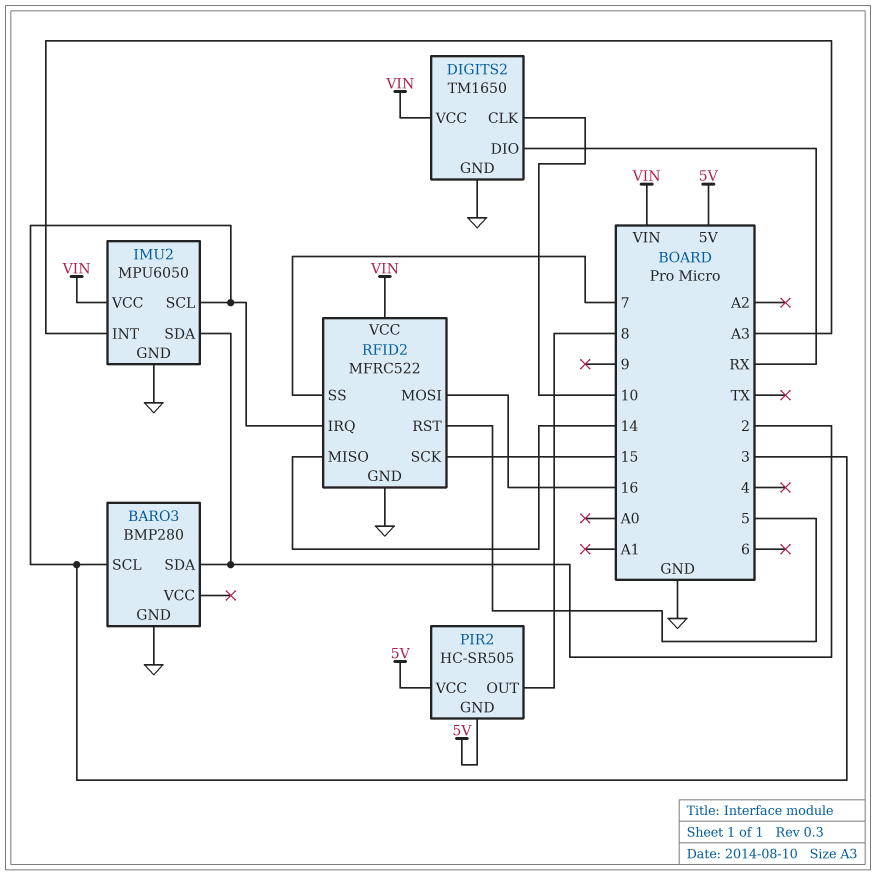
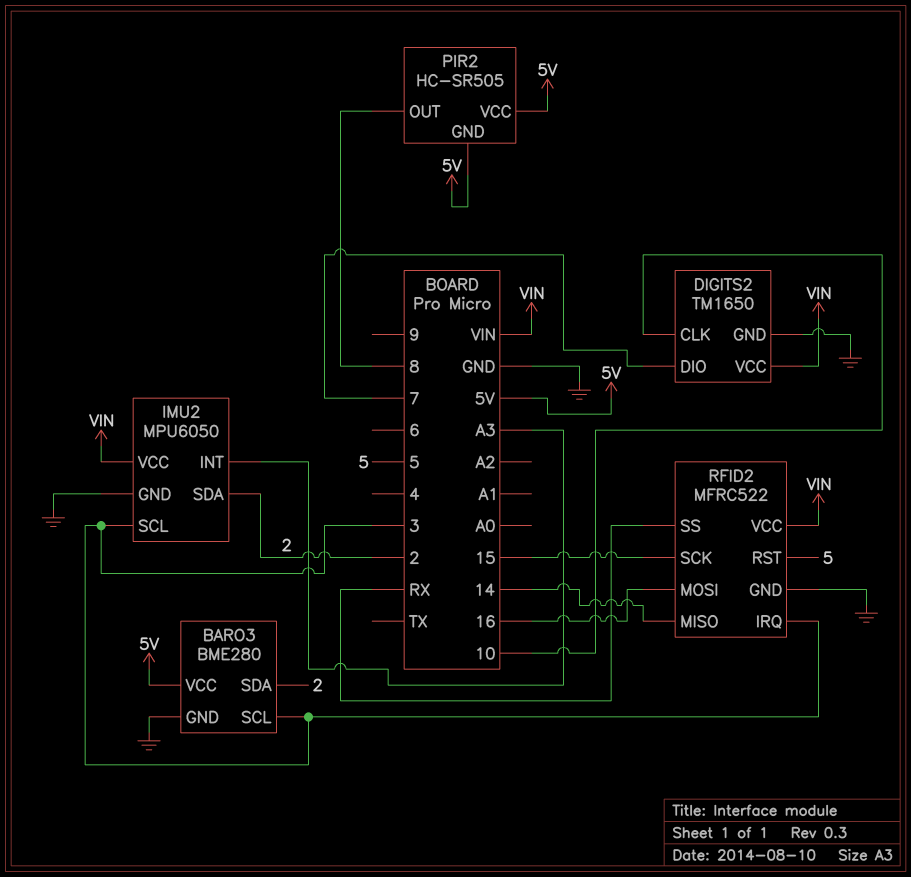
BARO3: BMP280 -> BME280
BARO3 pin VCC: none -> 5V
DIGITS2 pin DIO: RX -> 7
RFID2 pin SS: 7 -> RX

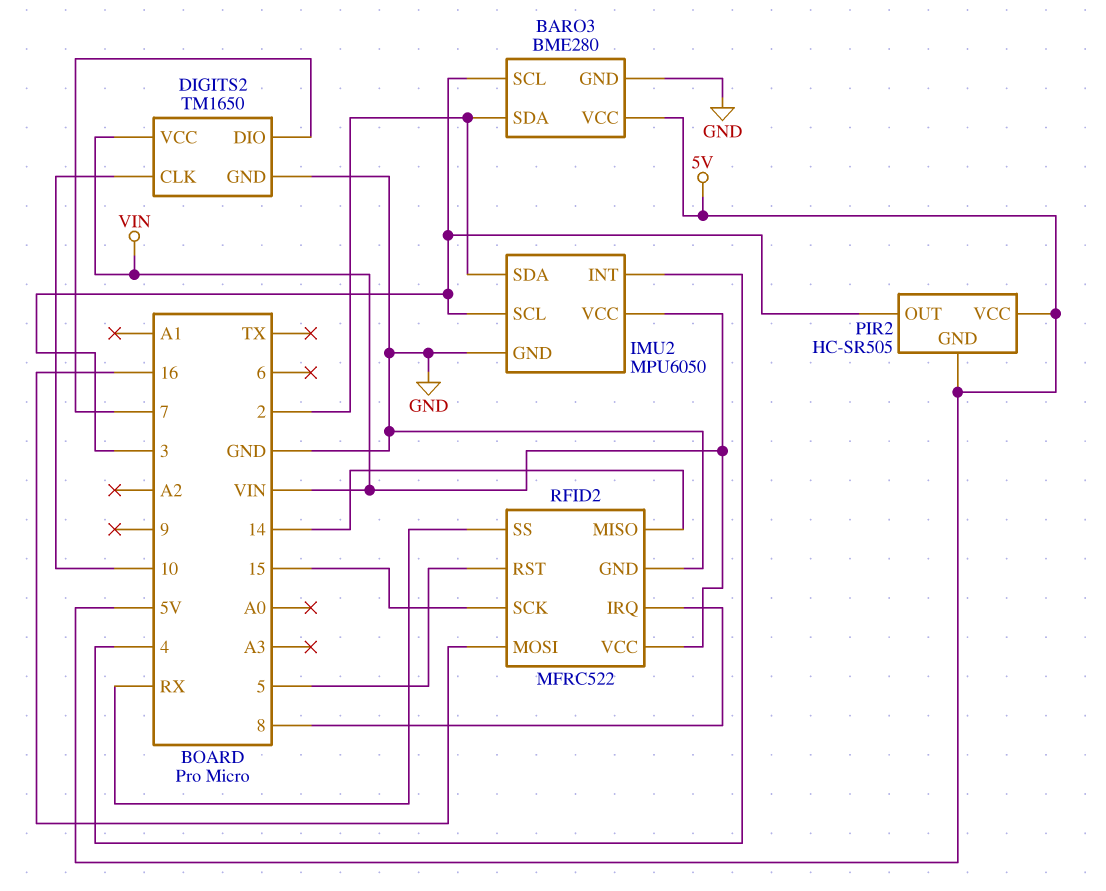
IMU2 pin INT: A3 -> 4
PIR2 pin OUT: 8 -> 3
RFID2 pin IRQ: 3 -> 8

